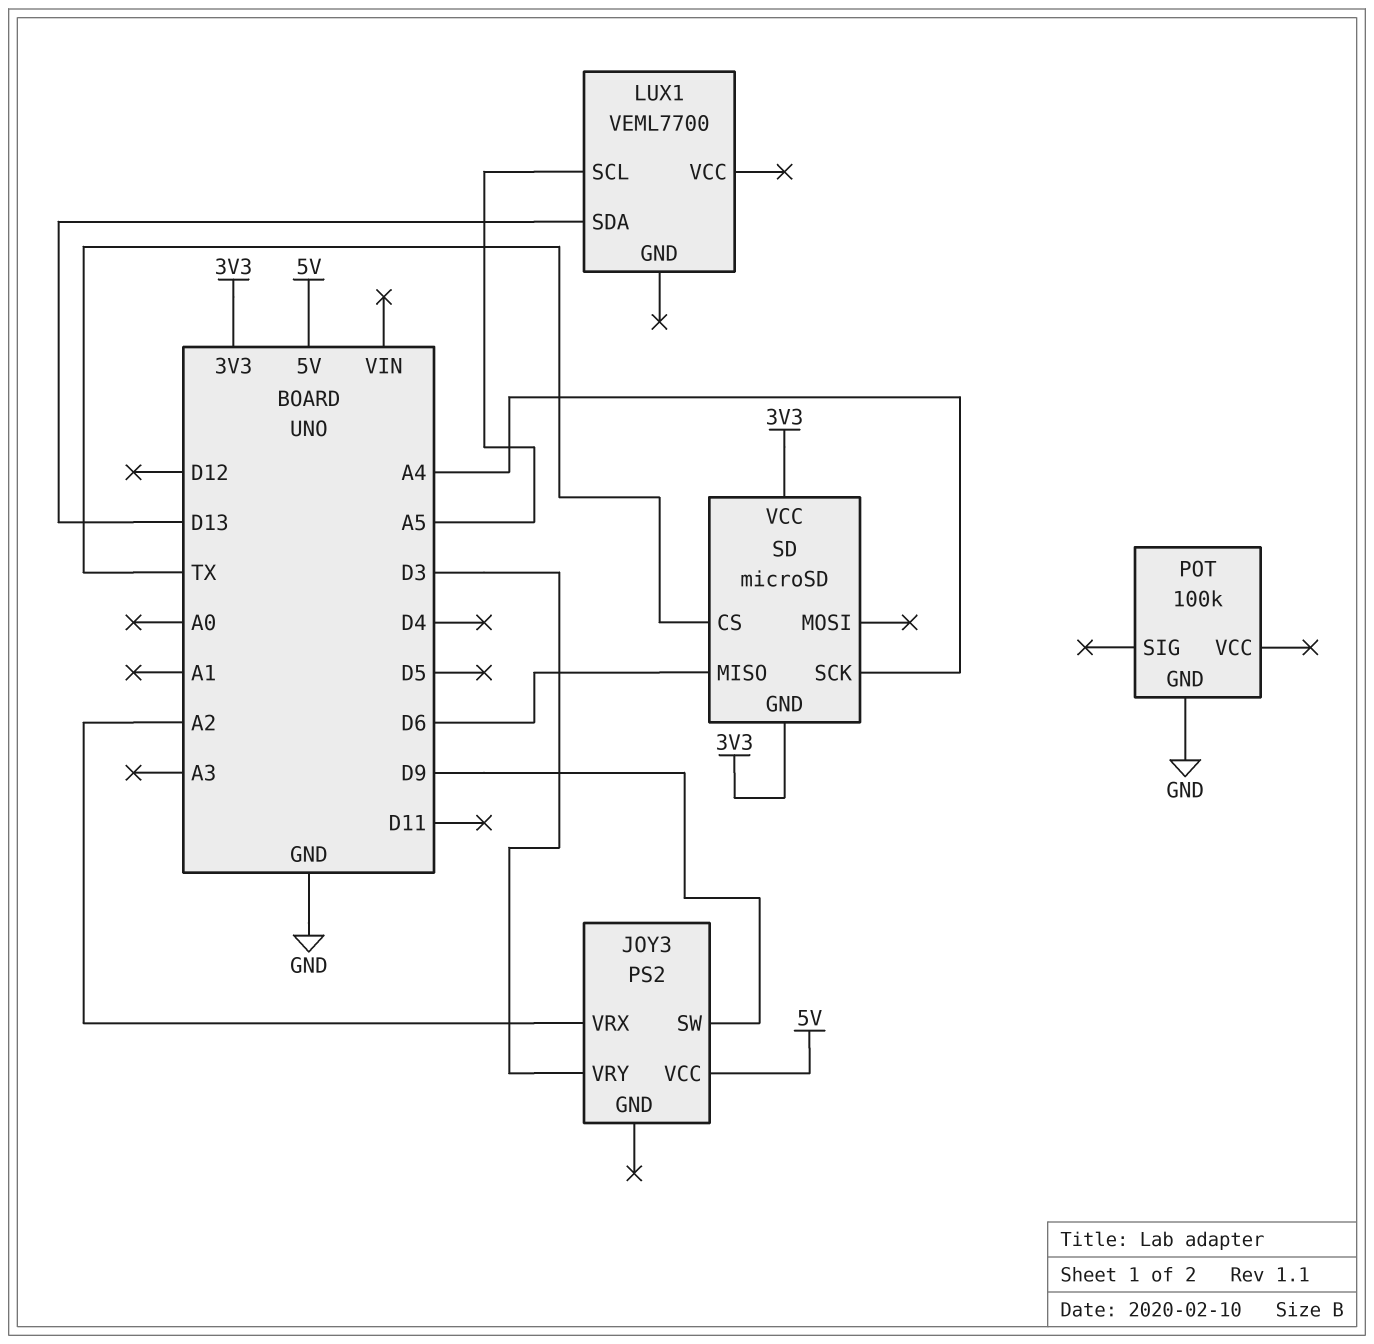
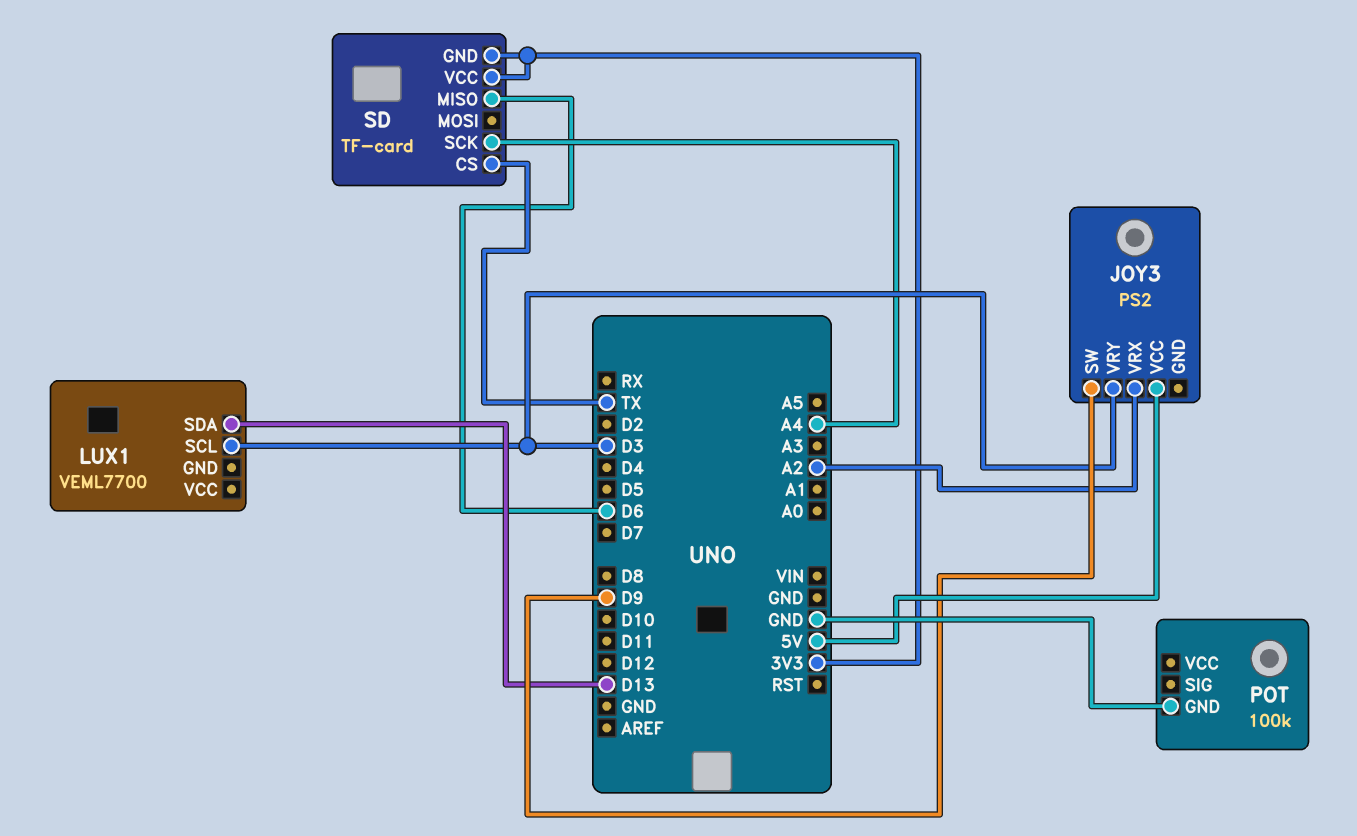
LUX1 pin SCL: A5 -> D3
SD: microSD -> TF-card

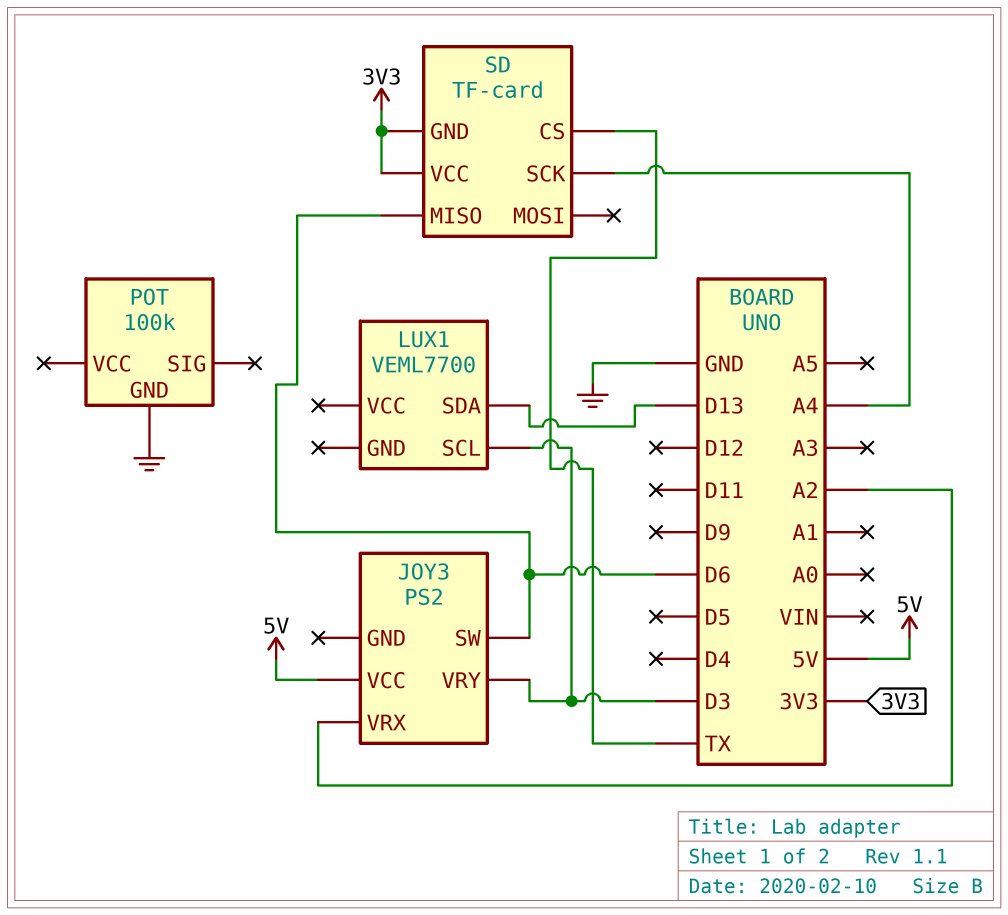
JOY3 pin SW: D9 -> D6

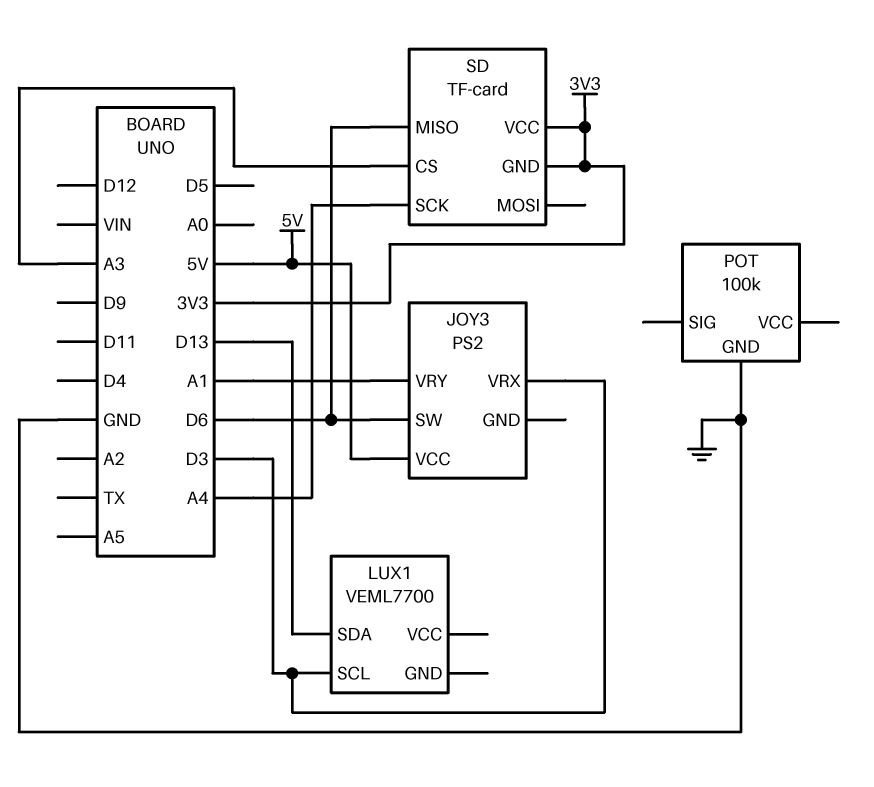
JOY3 pin VRX: A2 -> D3
JOY3 pin VRY: D3 -> A1
SD pin CS: TX -> A3

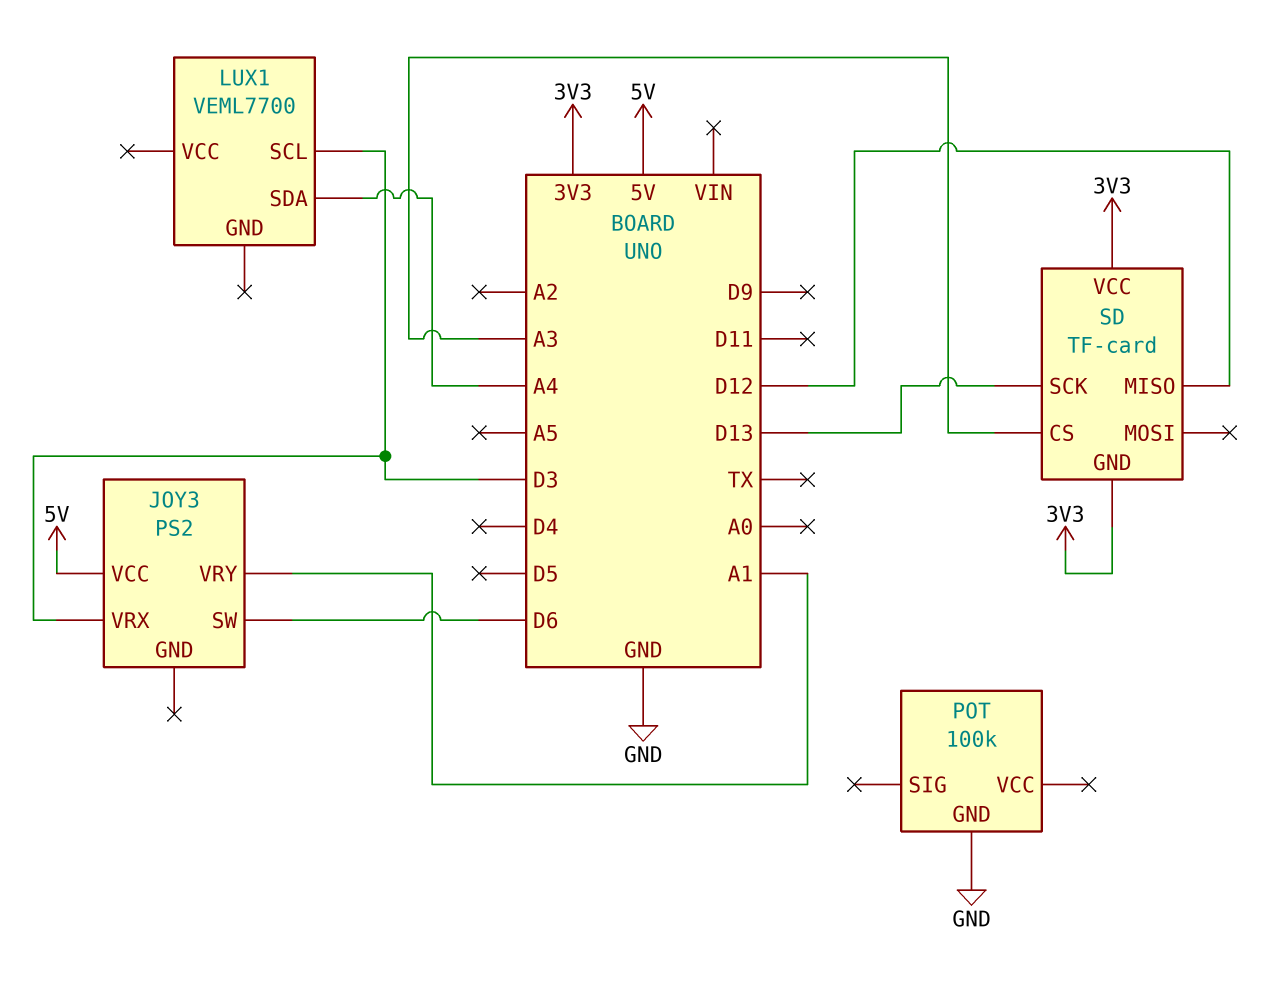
LUX1 pin SDA: D13 -> A4
SD pin MISO: D6 -> D12
SD pin SCK: A4 -> D13

